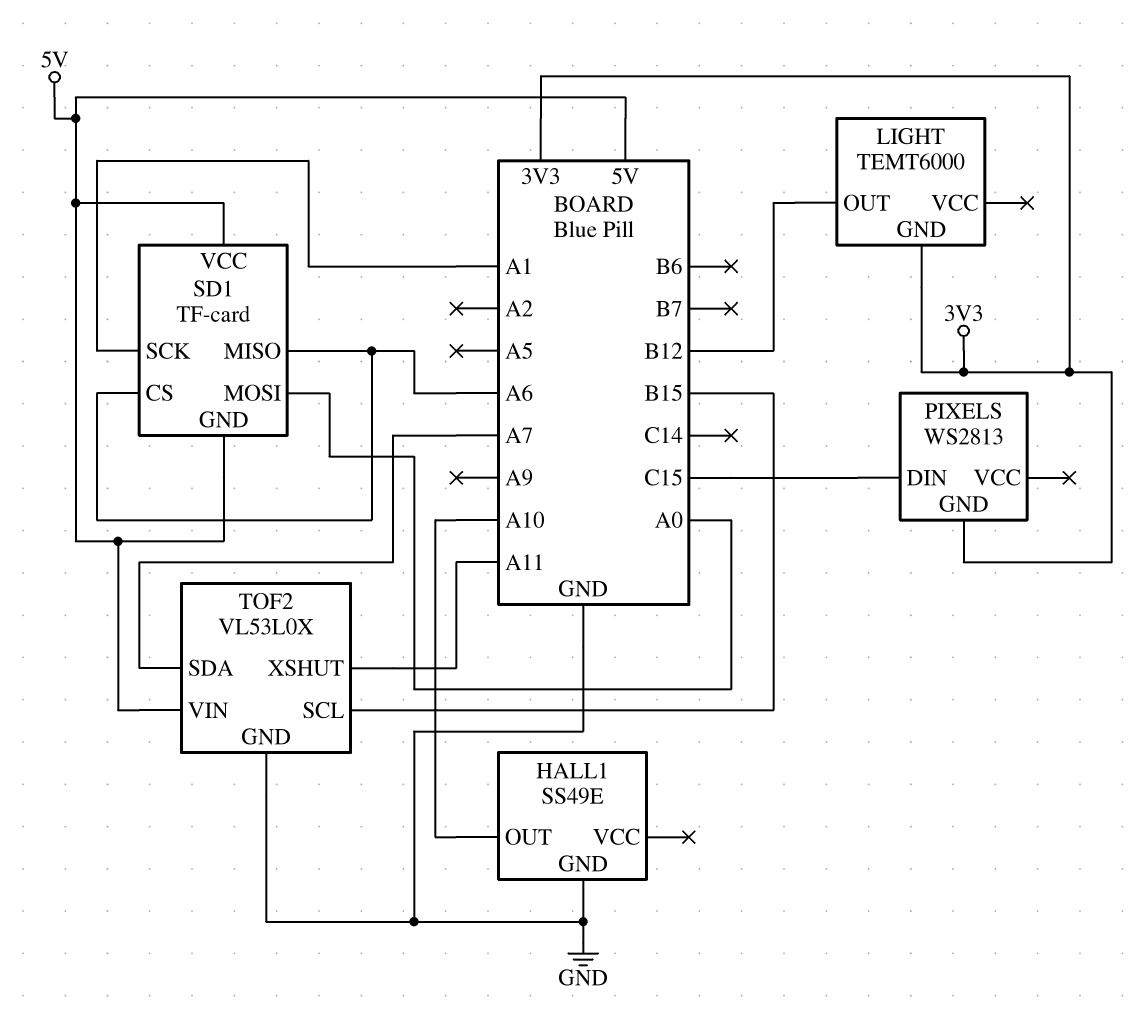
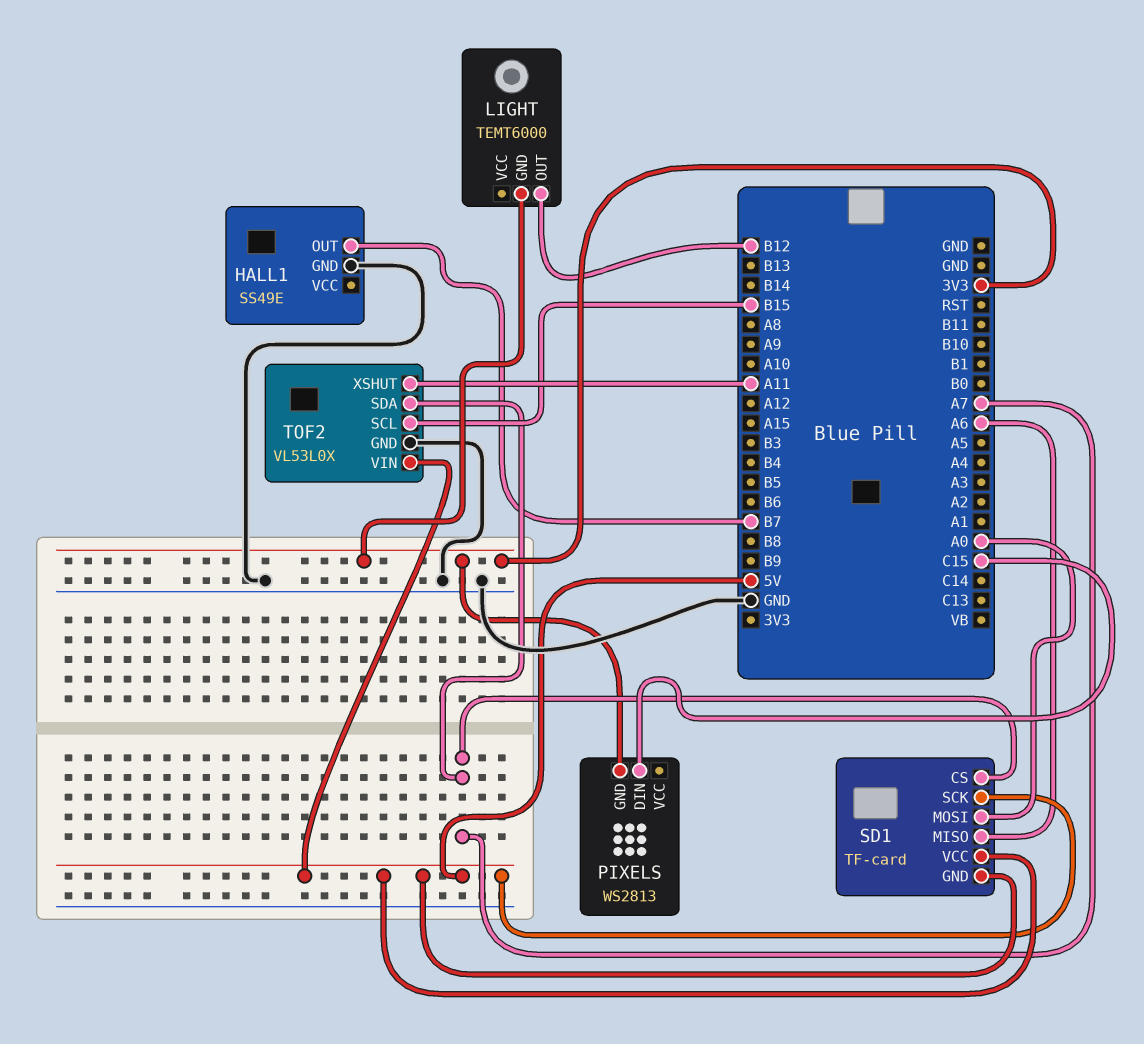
HALL1 pin OUT: A10 -> B7
SD1 pin CS: A6 -> A7
SD1 pin SCK: A1 -> 5V

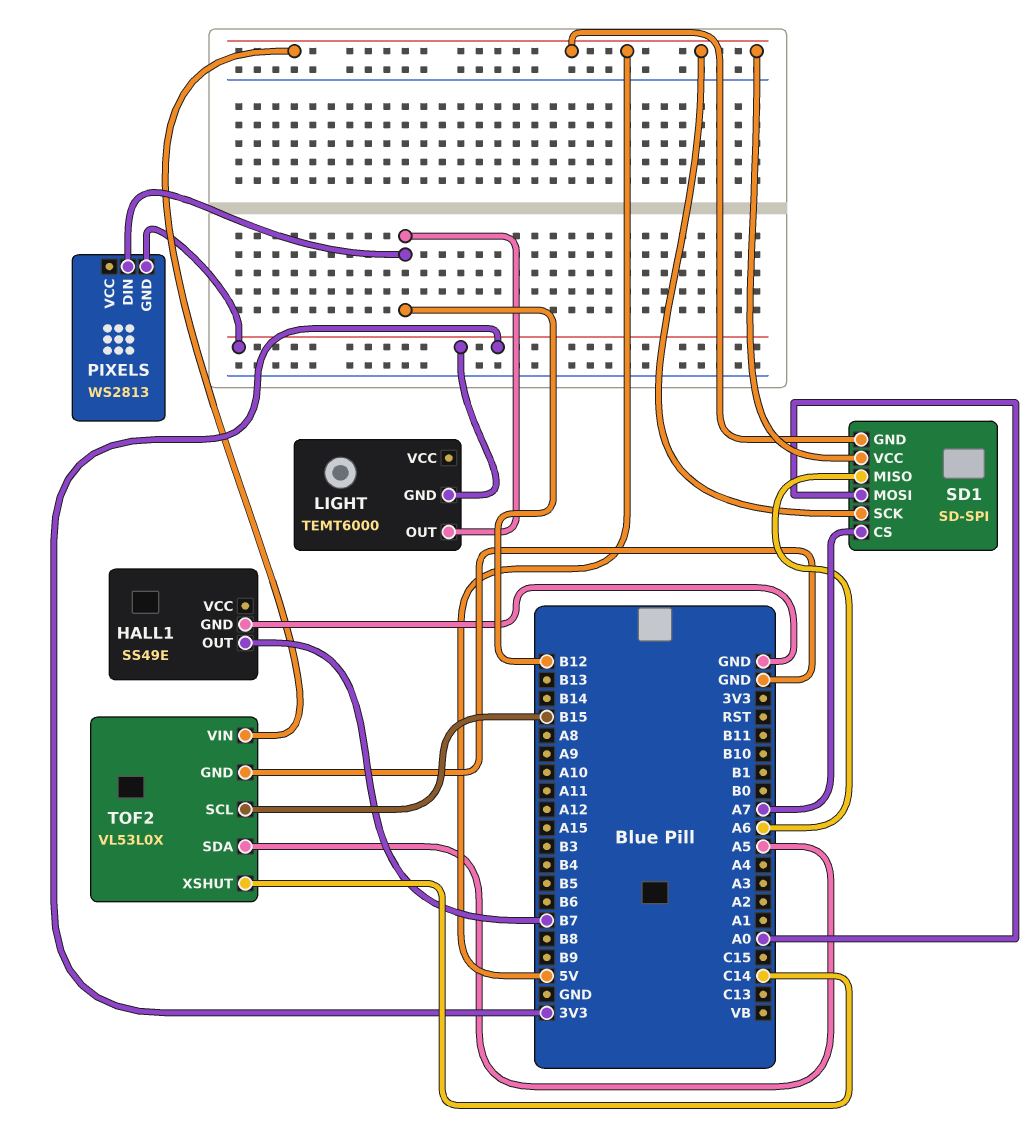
PIXELS pin DIN: C15 -> B12
SD1: TF-card -> SD-SPI
TOF2 pin SDA: A7 -> A5
TOF2 pin XSHUT: A11 -> C14

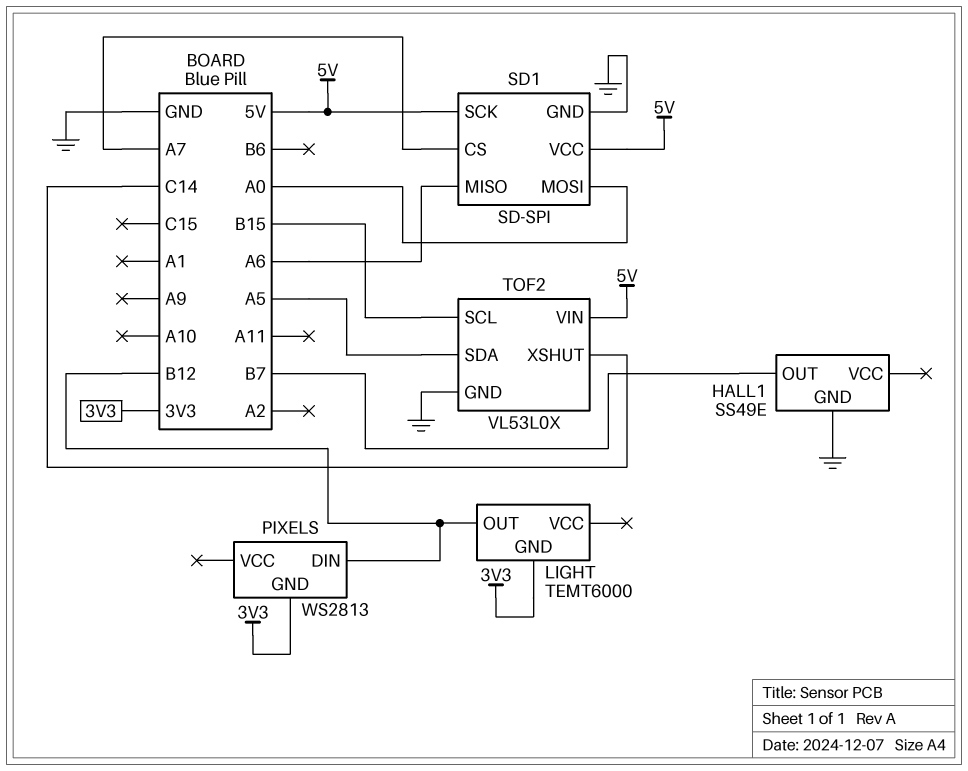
SD1 pin GND: 5V -> GND

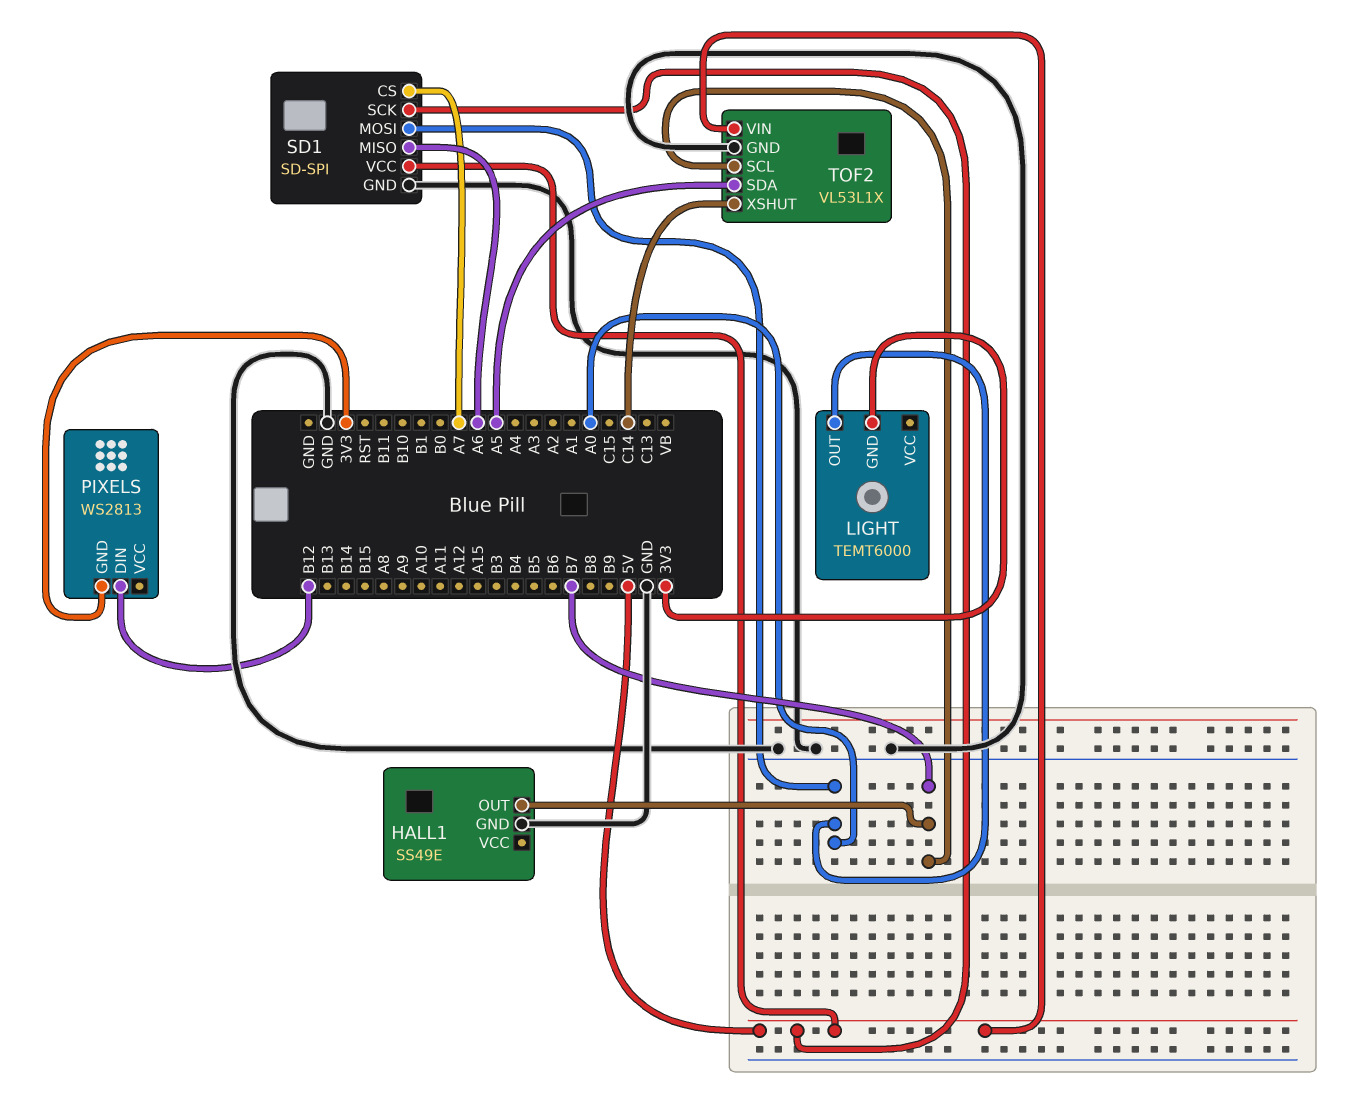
LIGHT pin OUT: B12 -> A0
TOF2: VL53L0X -> VL53L1X
TOF2 pin SCL: B15 -> B7

